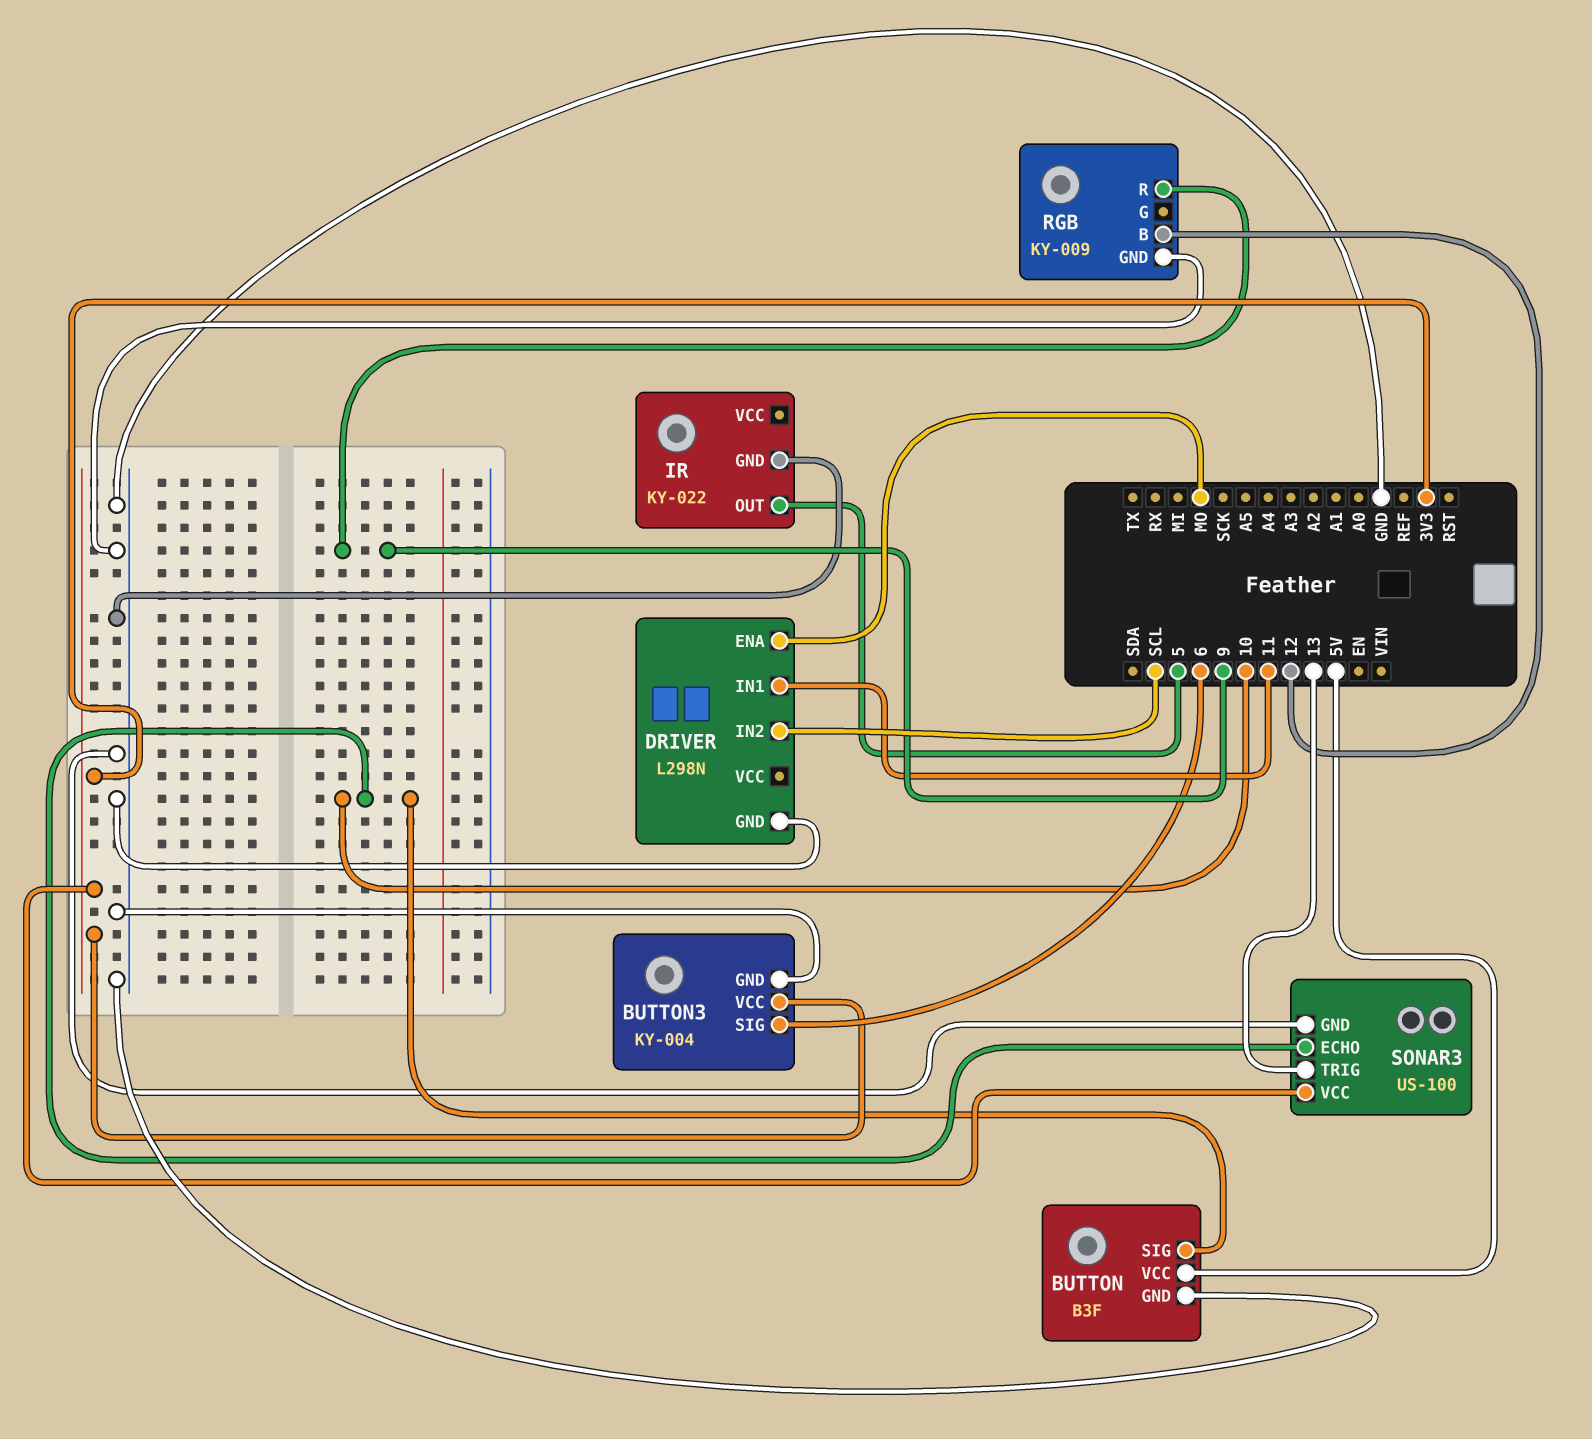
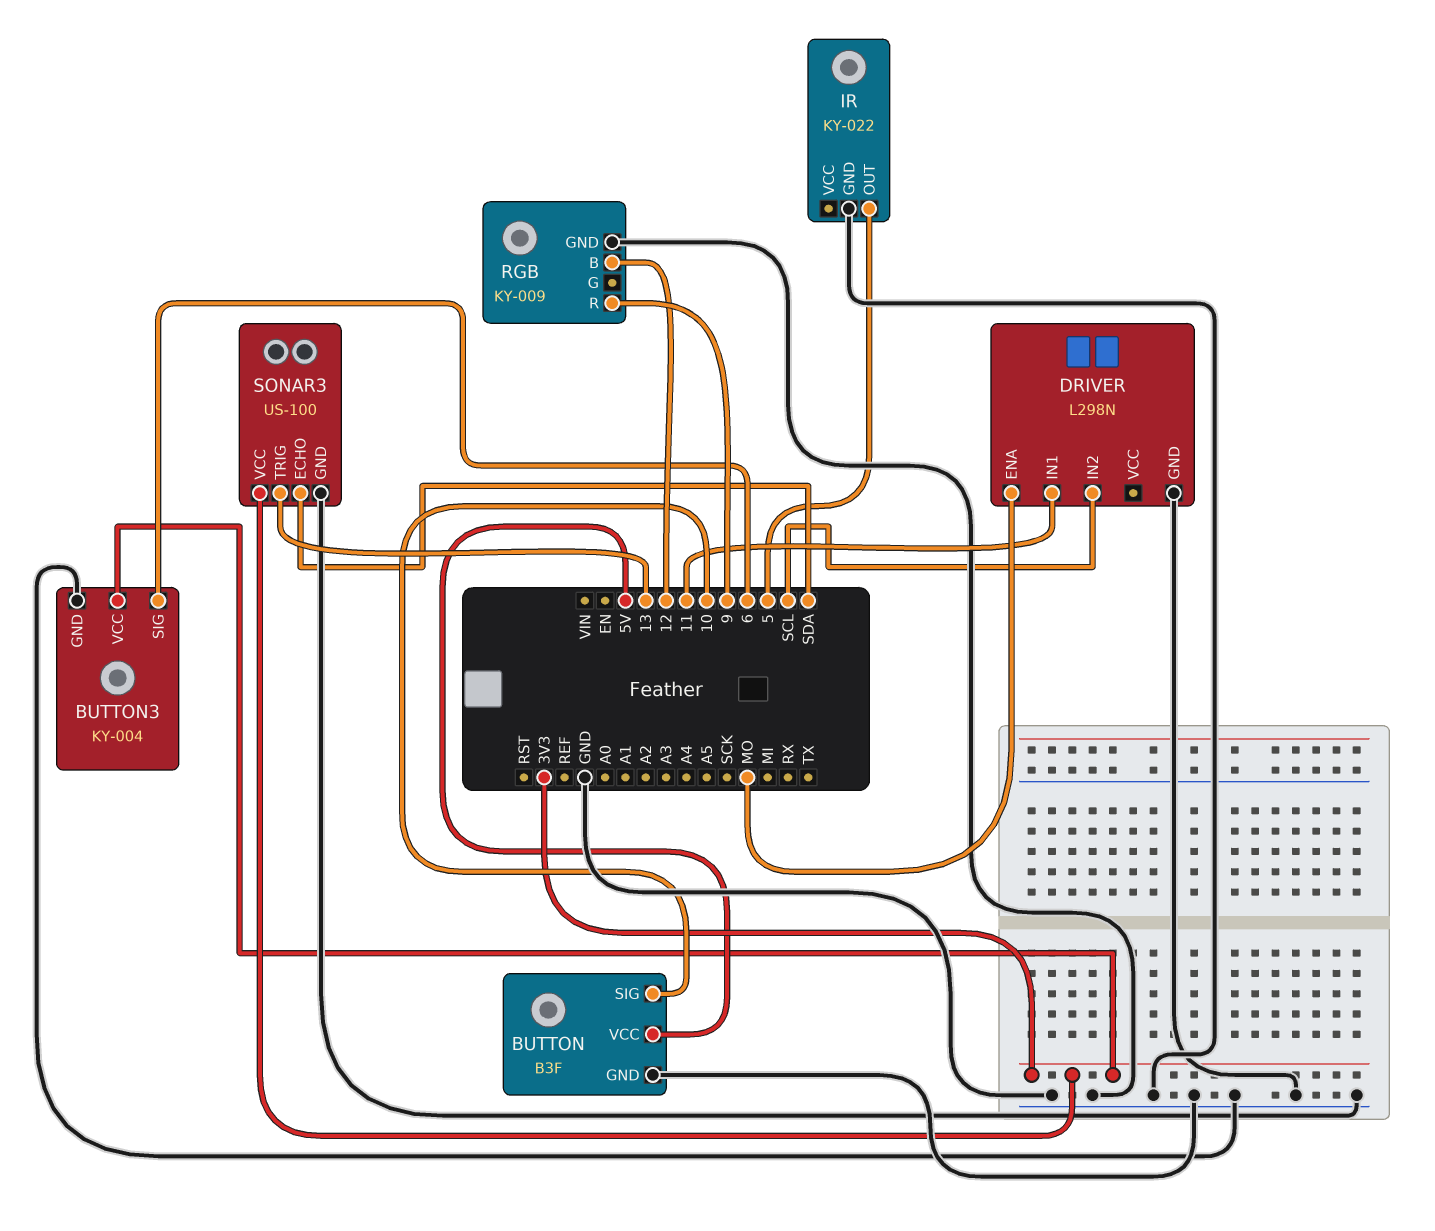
SONAR3 pin ECHO: 10 -> SDA

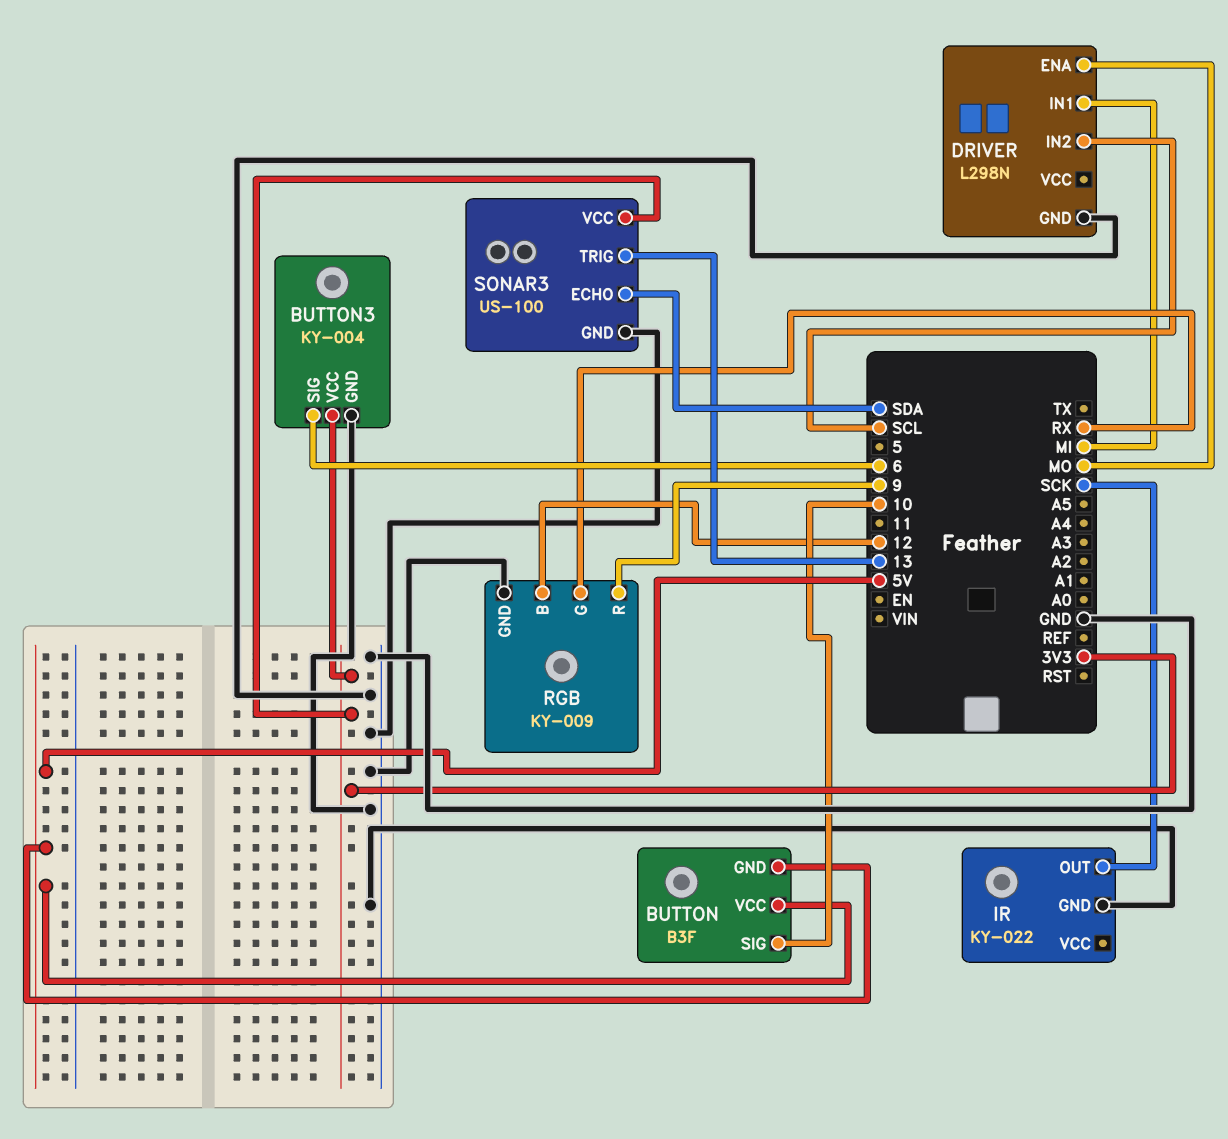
BUTTON pin GND: GND -> 5V
DRIVER pin IN1: 11 -> MI
IR pin OUT: 5 -> SCK
RGB pin G: none -> RX

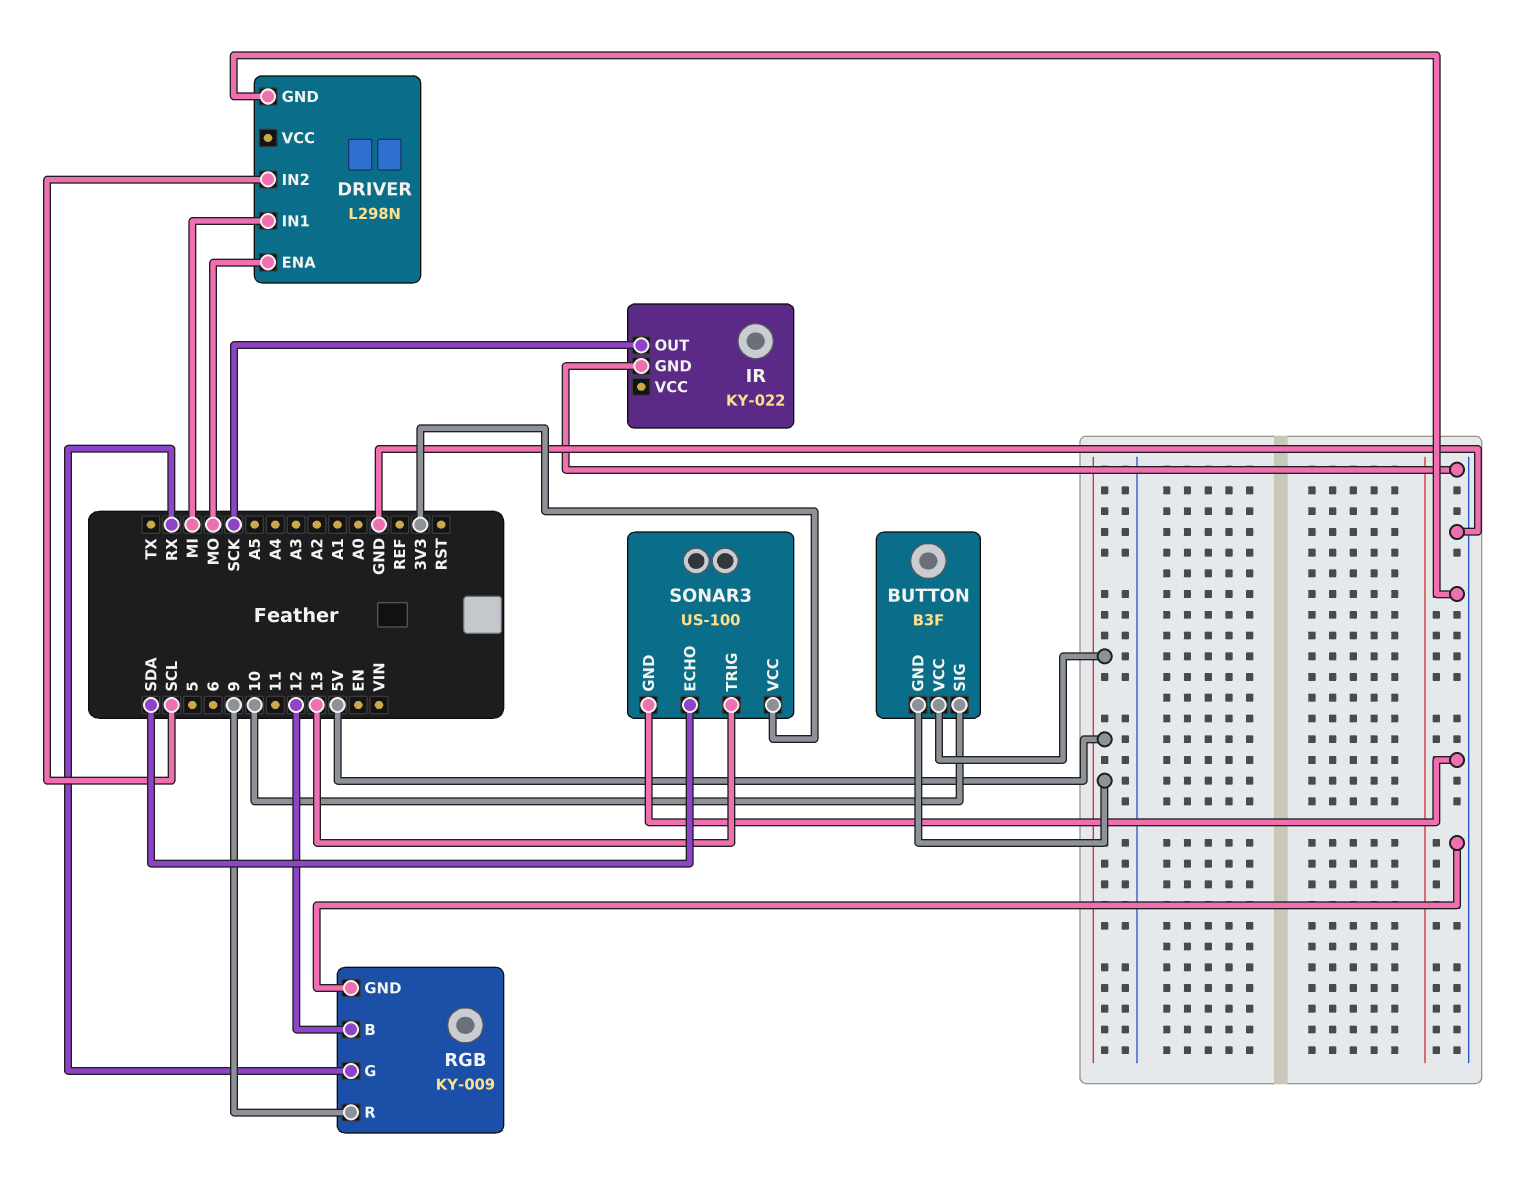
BUTTON3: KY-004 -> none
BUTTON3 pin GND: GND -> none
BUTTON3 pin SIG: 6 -> none
BUTTON3 pin VCC: 3V3 -> none

